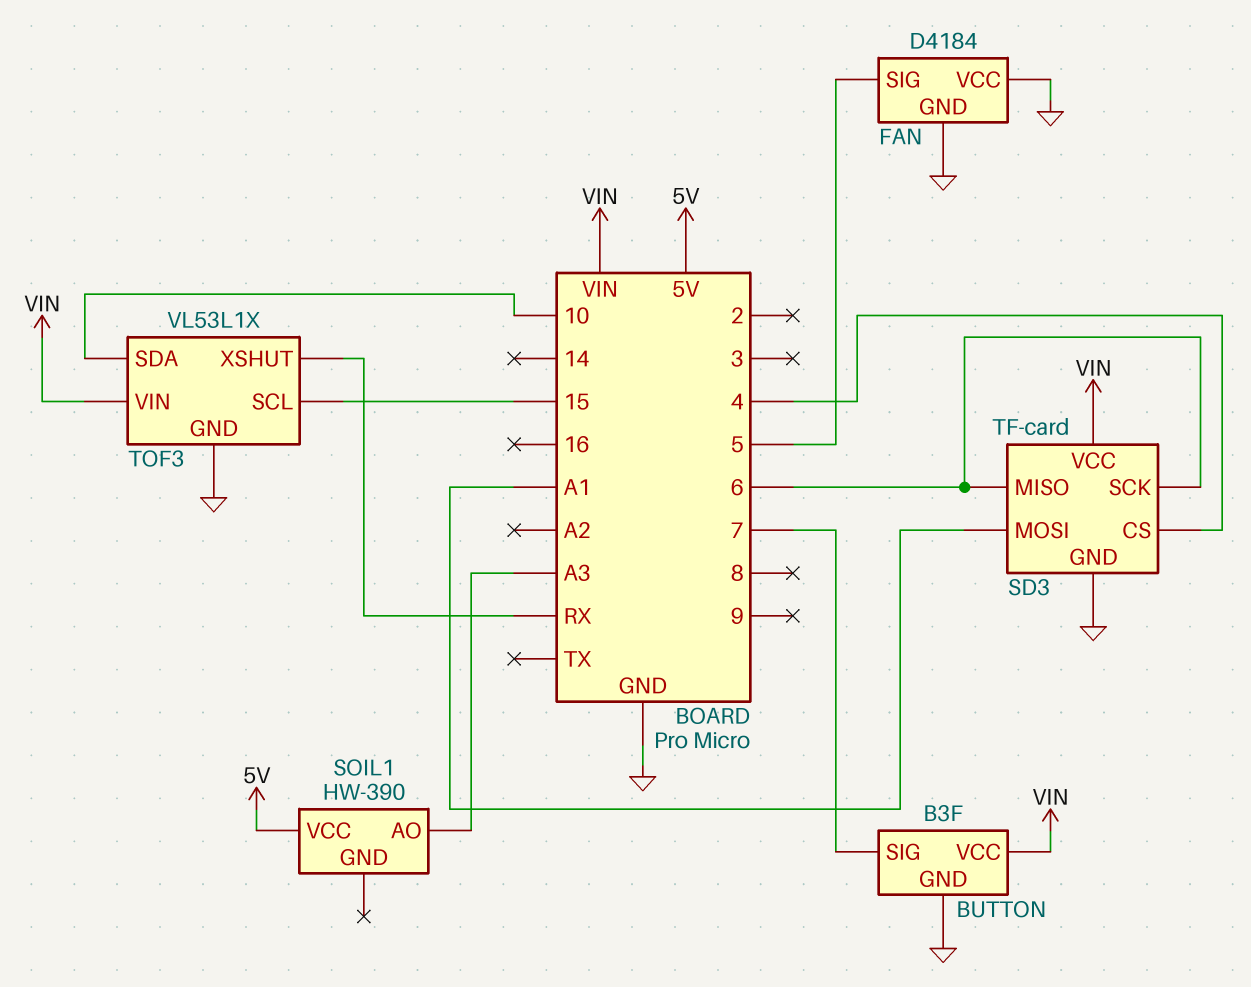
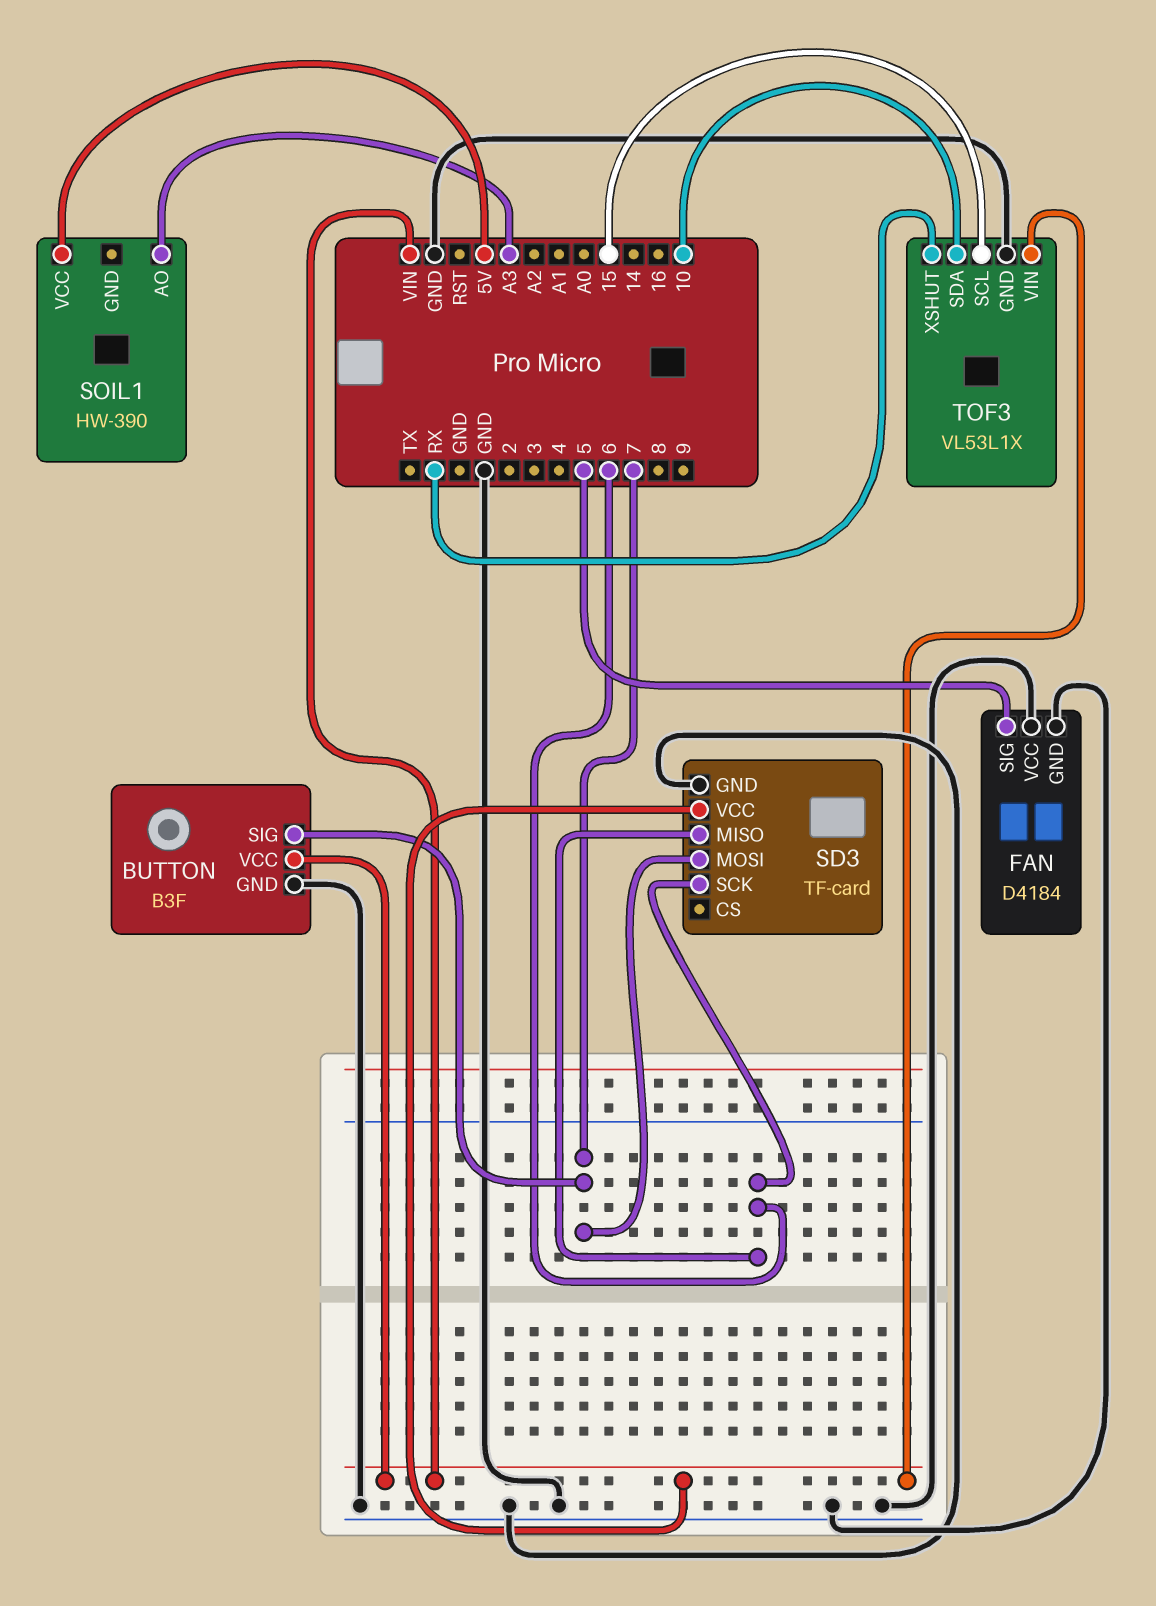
SD3 pin CS: 4 -> none
SD3 pin MOSI: A1 -> 7

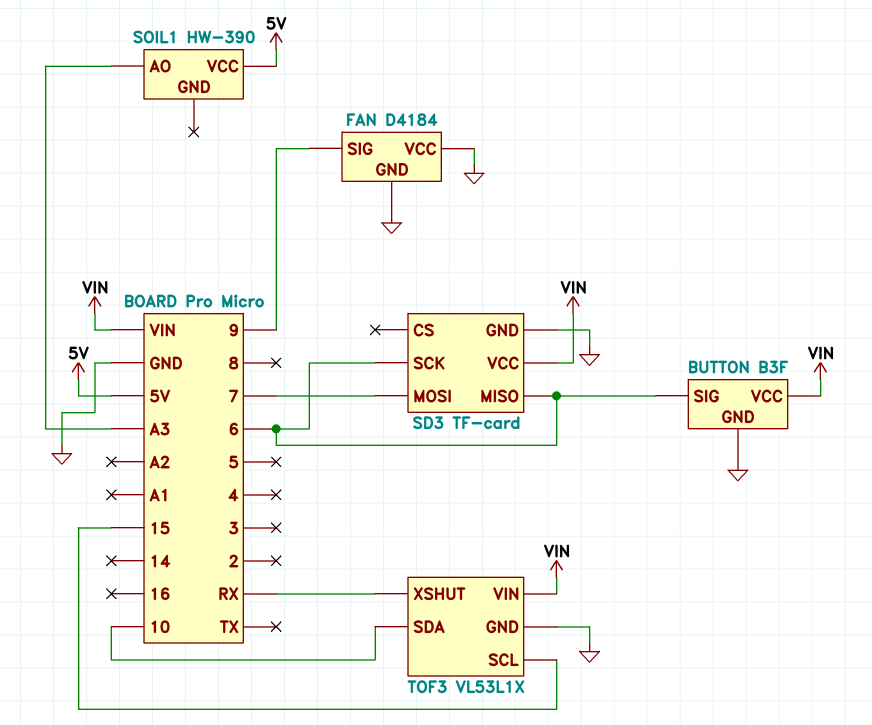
BUTTON pin SIG: 7 -> 6
FAN pin SIG: 5 -> 9

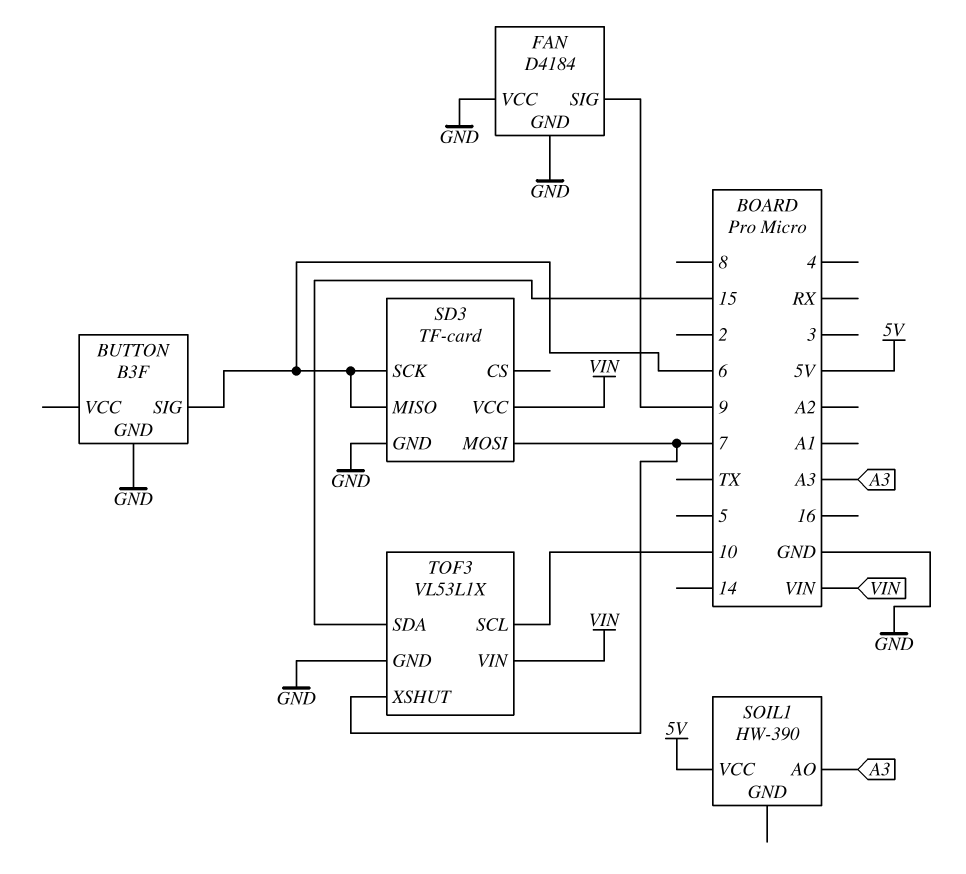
BUTTON pin VCC: VIN -> none
TOF3 pin SCL: 15 -> 10
TOF3 pin SDA: 10 -> 15
TOF3 pin XSHUT: RX -> 7

